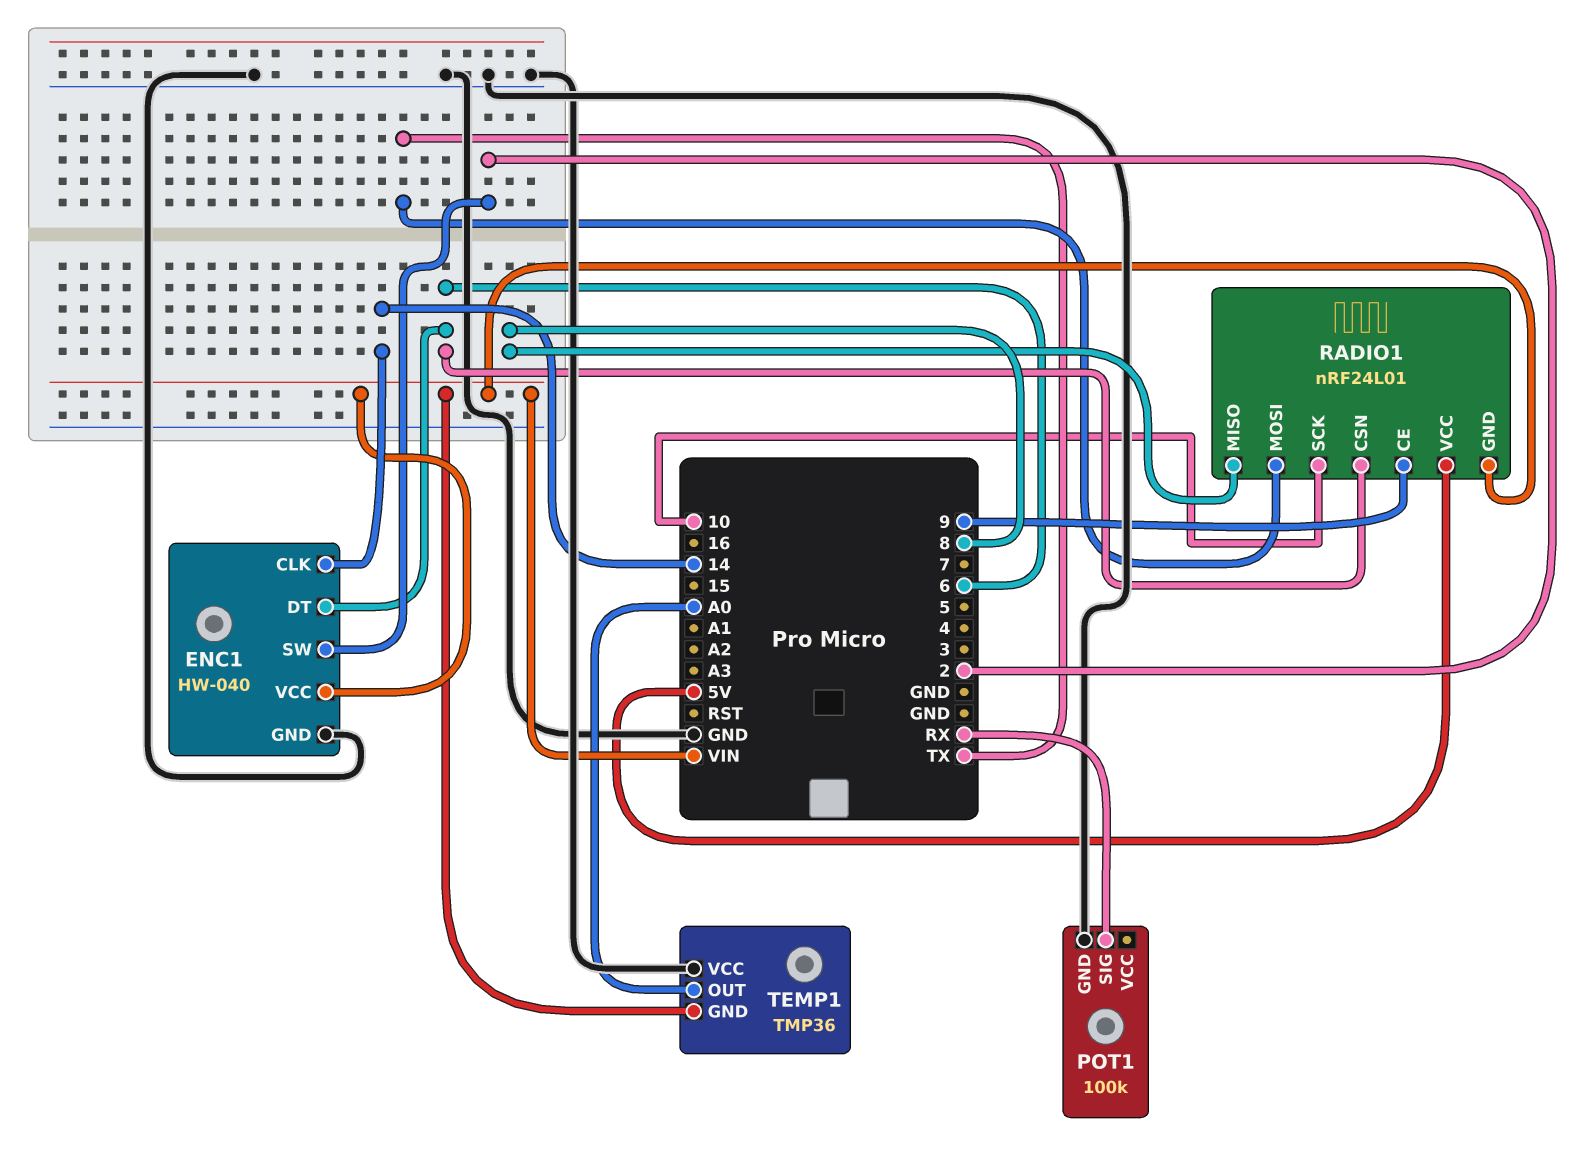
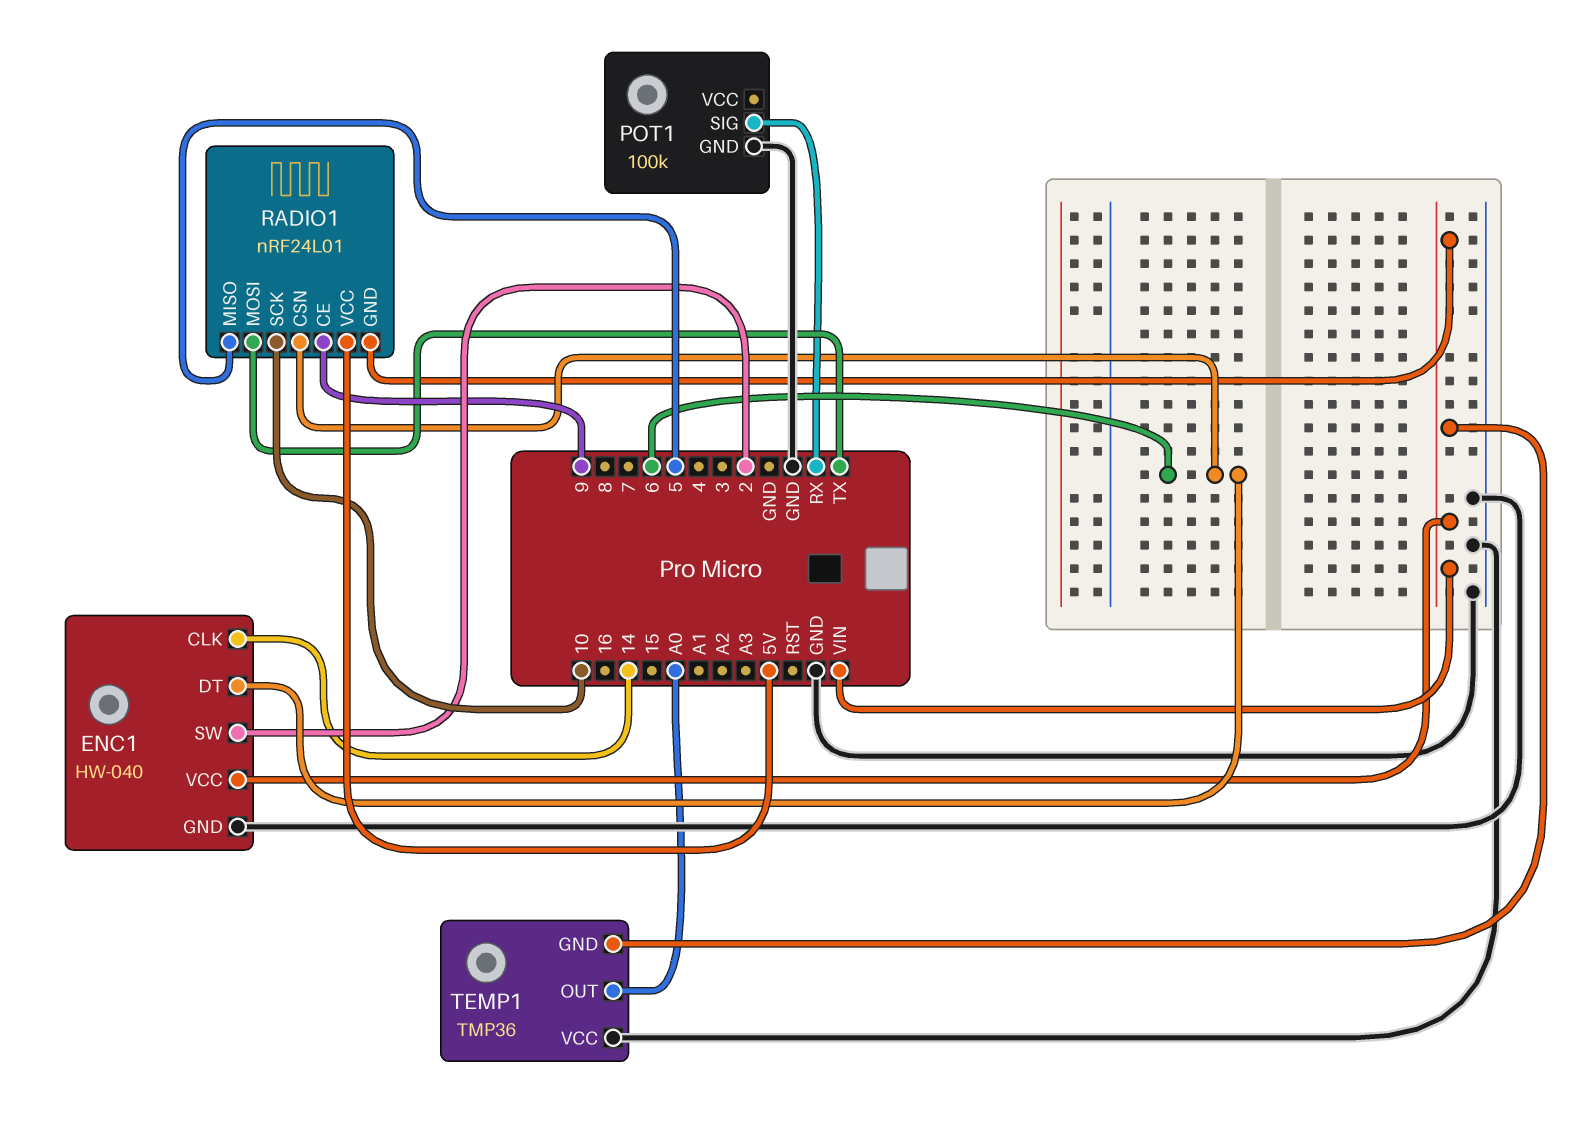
RADIO1 pin MISO: 8 -> 5

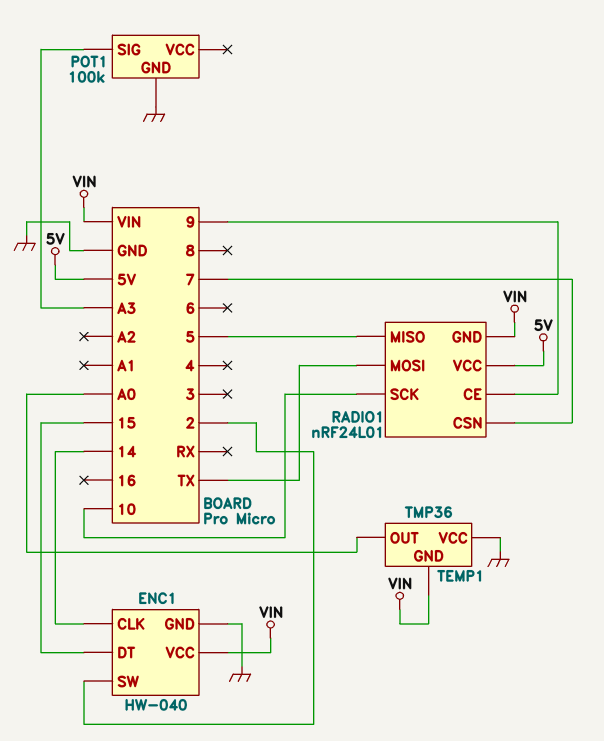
ENC1 pin DT: 6 -> 15
POT1 pin SIG: RX -> A3
RADIO1 pin CSN: 6 -> 7

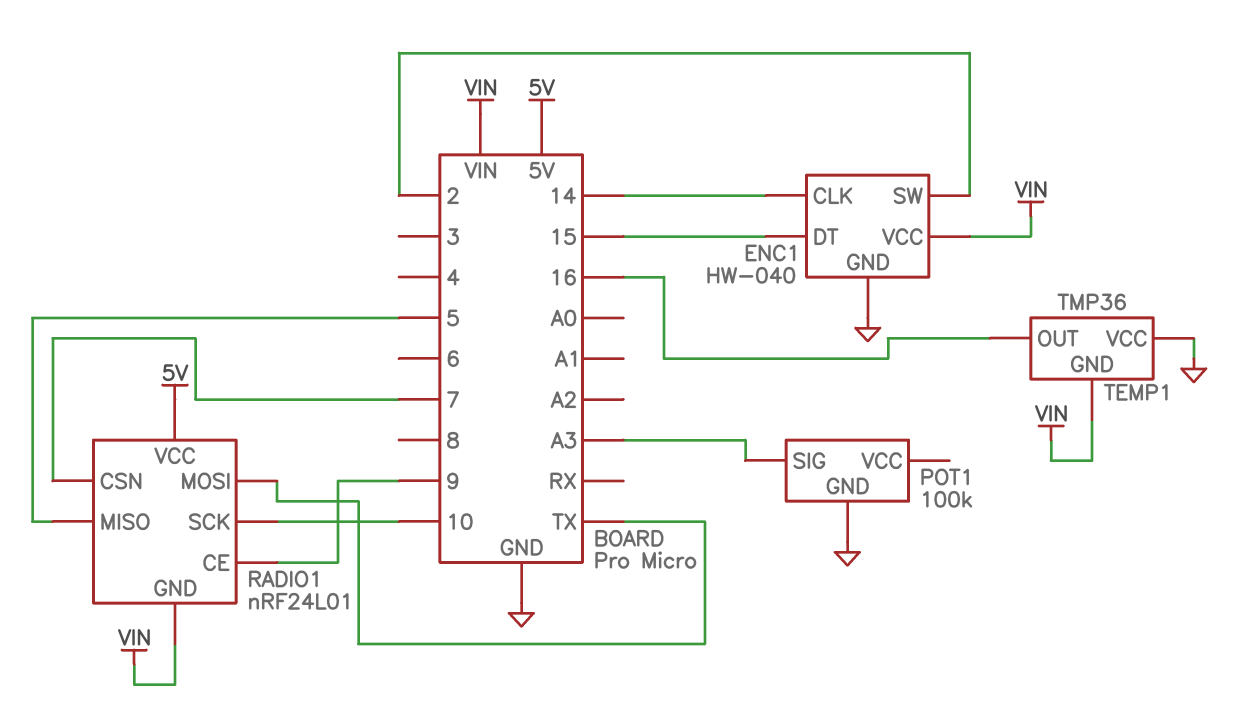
TEMP1 pin OUT: A0 -> 16

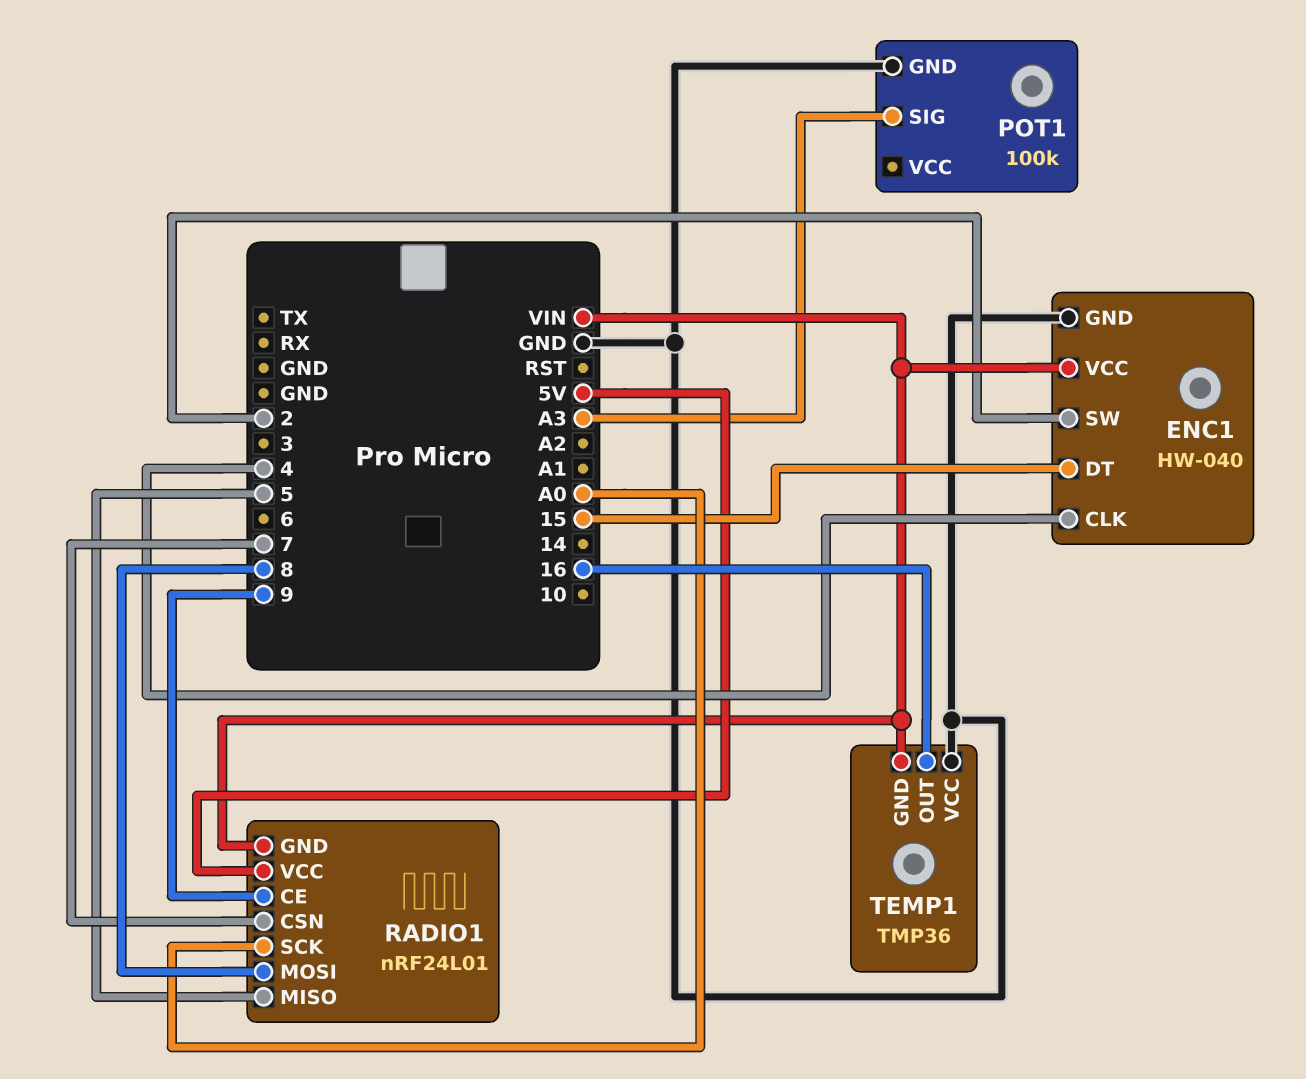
ENC1 pin CLK: 14 -> 4
RADIO1 pin MOSI: TX -> 8
RADIO1 pin SCK: 10 -> A0

